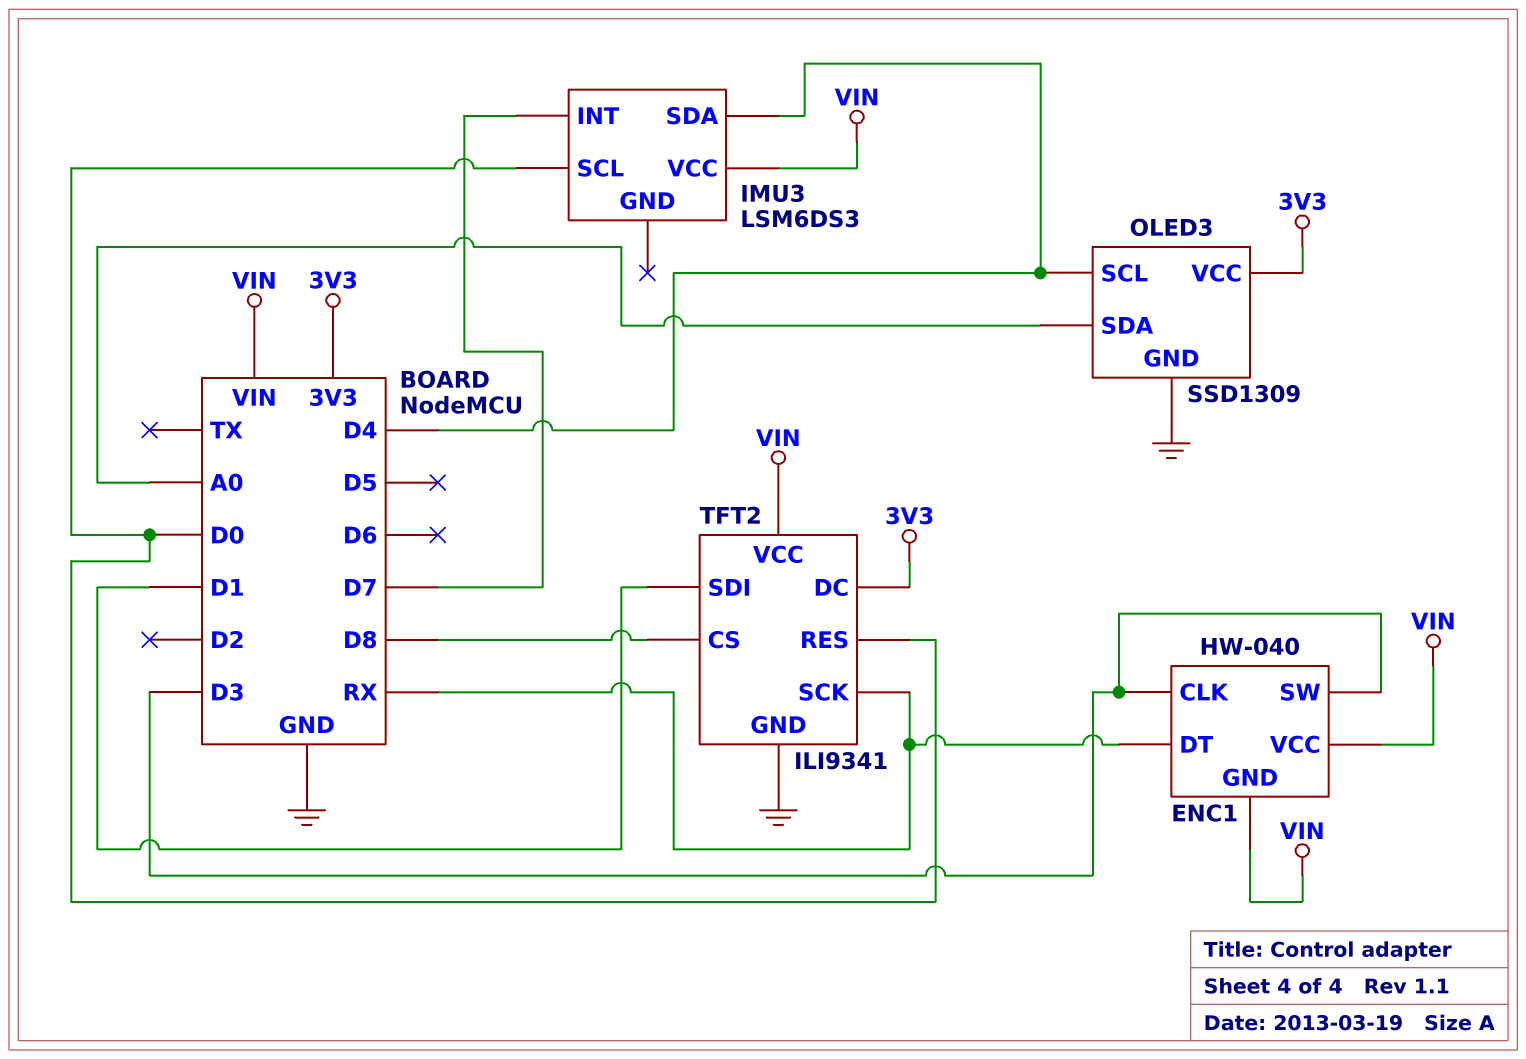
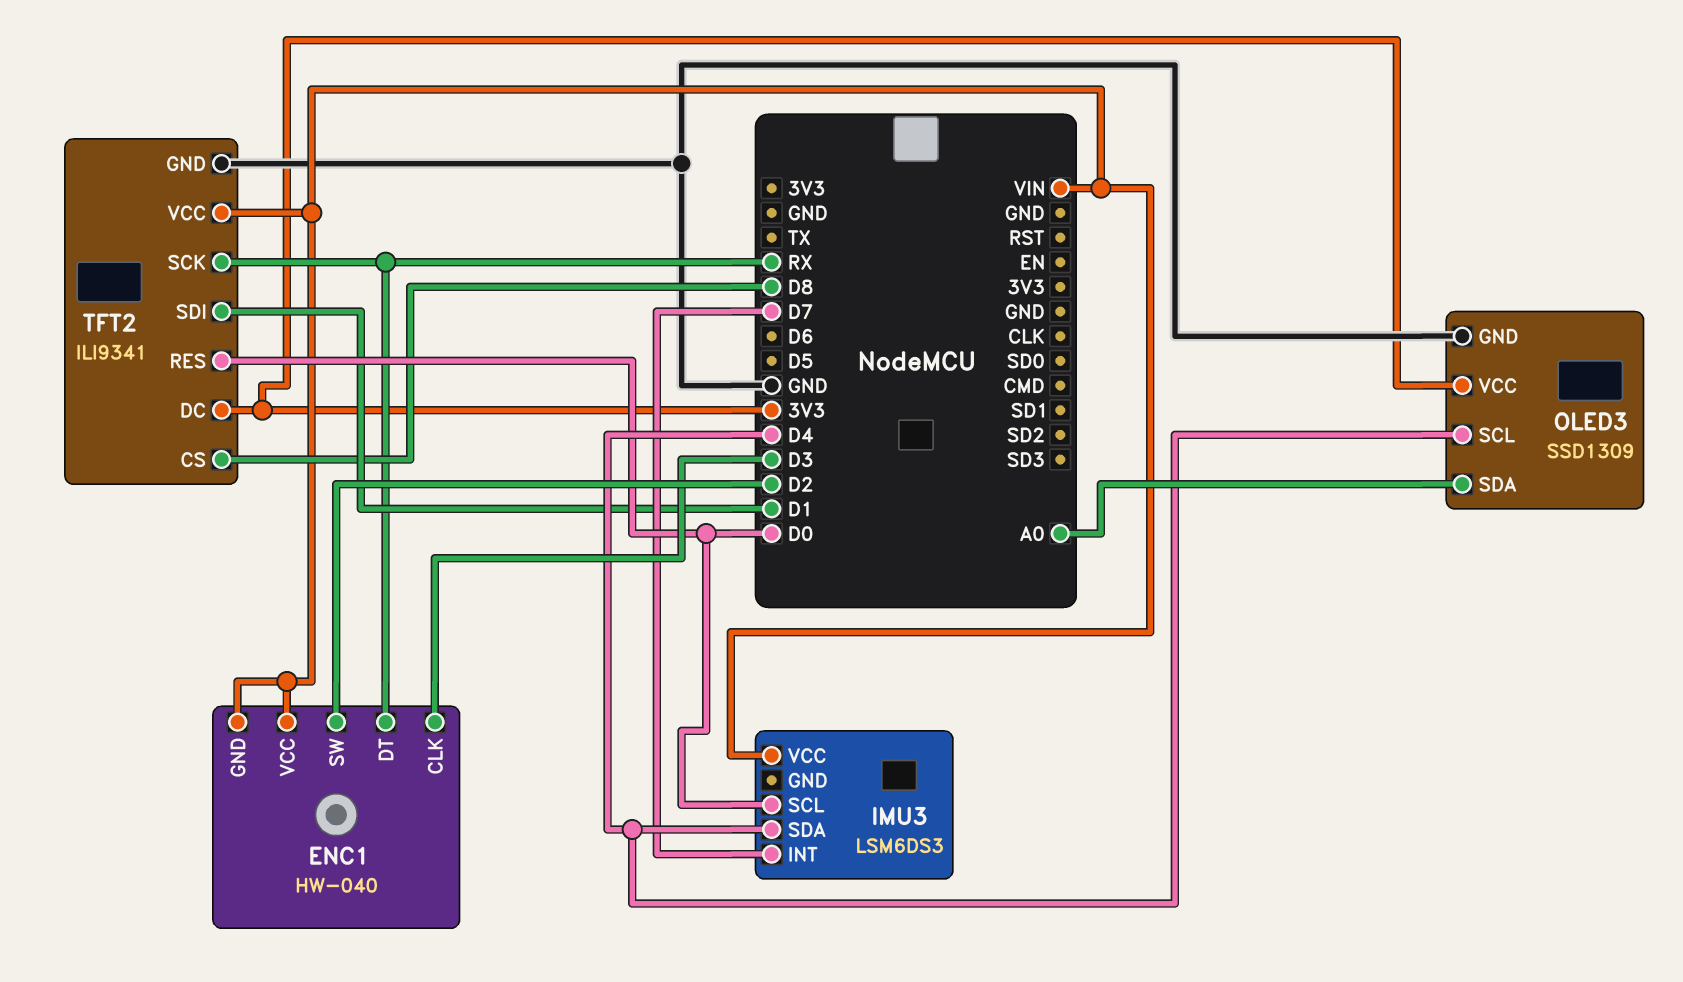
ENC1 pin SW: D3 -> D2

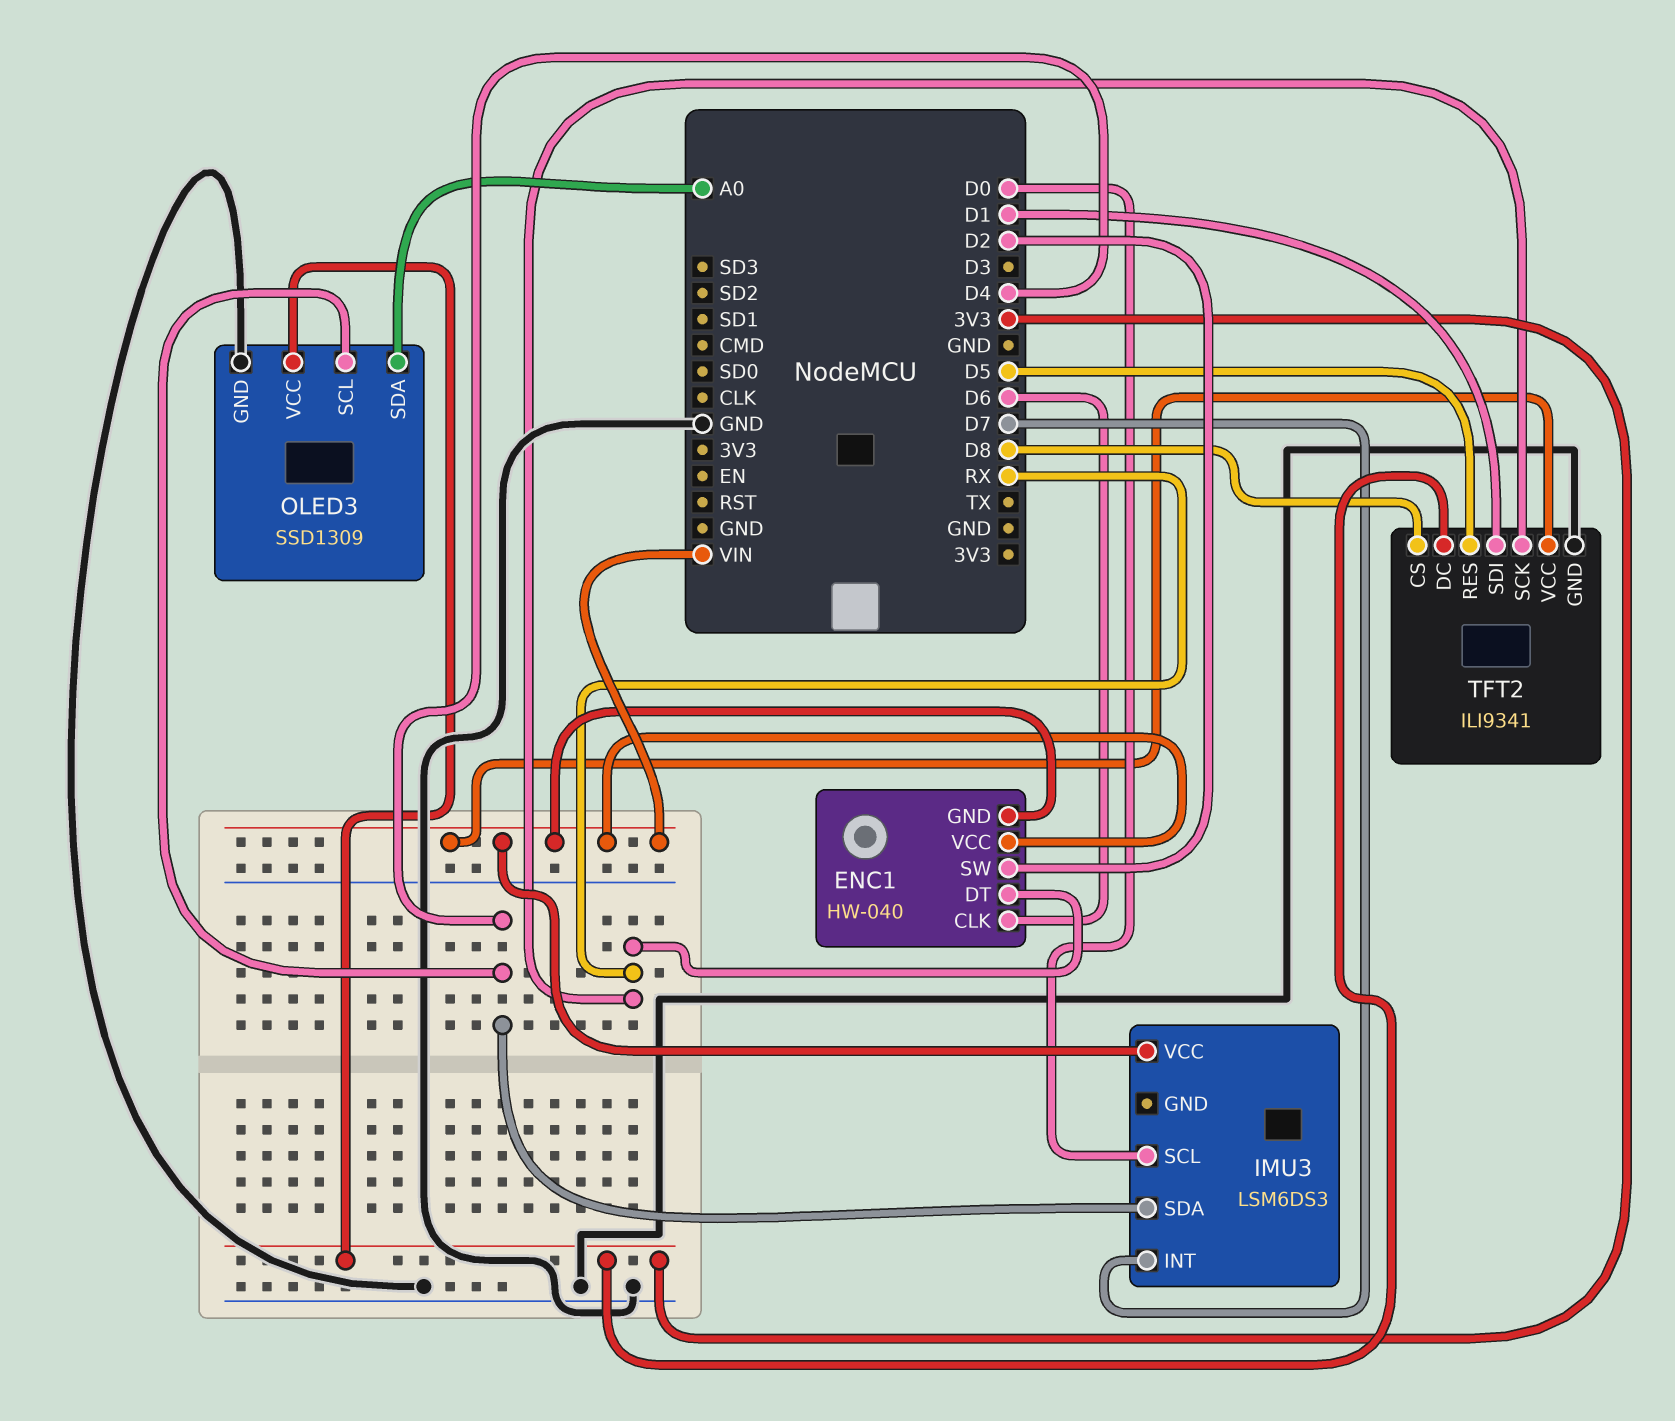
ENC1 pin CLK: D3 -> D6
TFT2 pin RES: D0 -> D5

